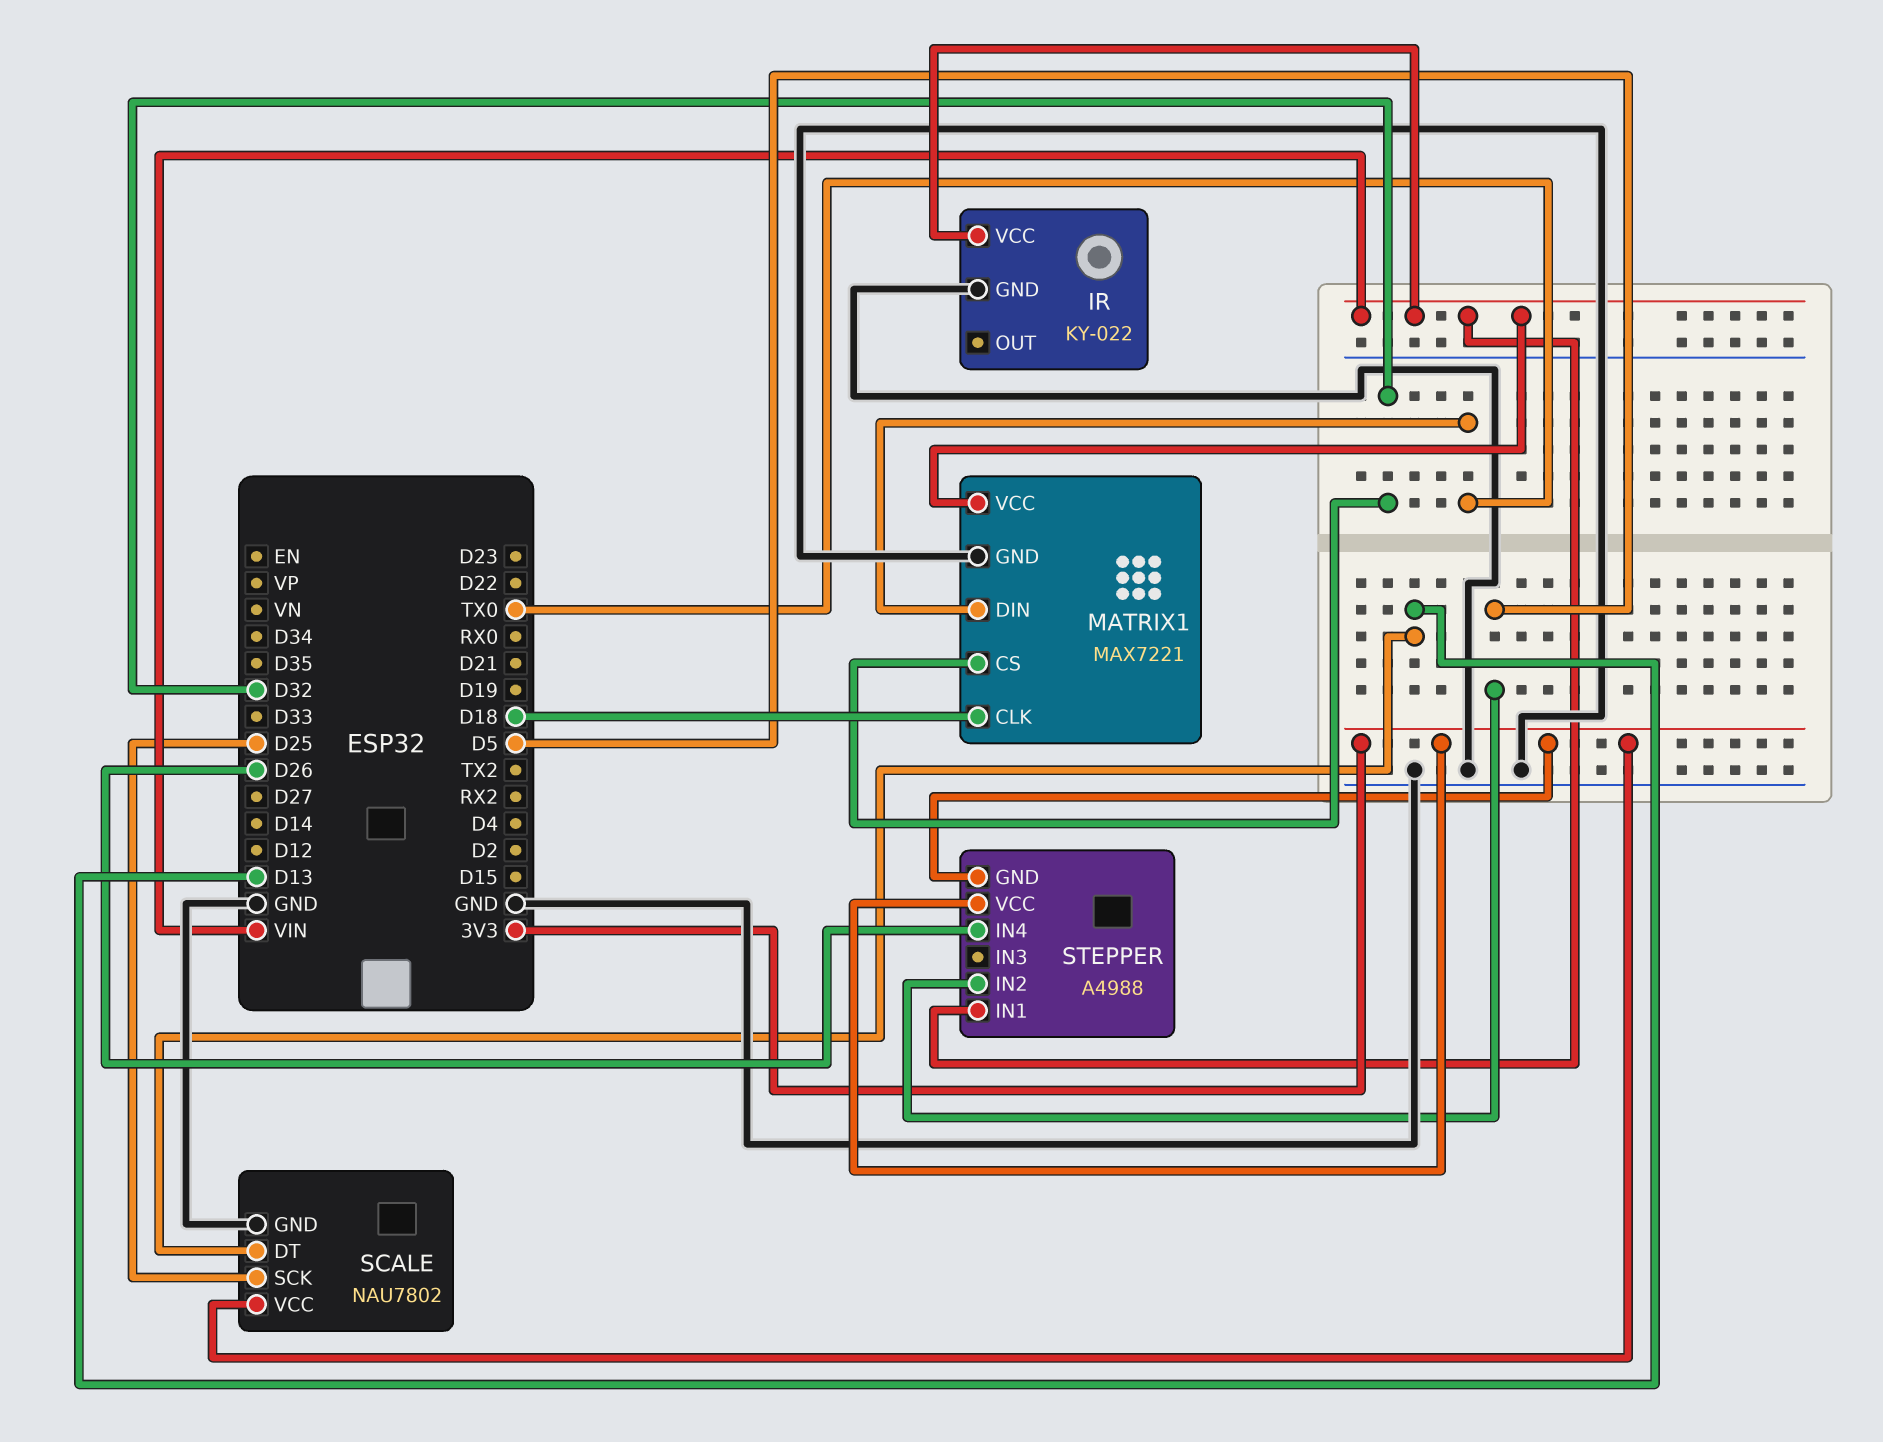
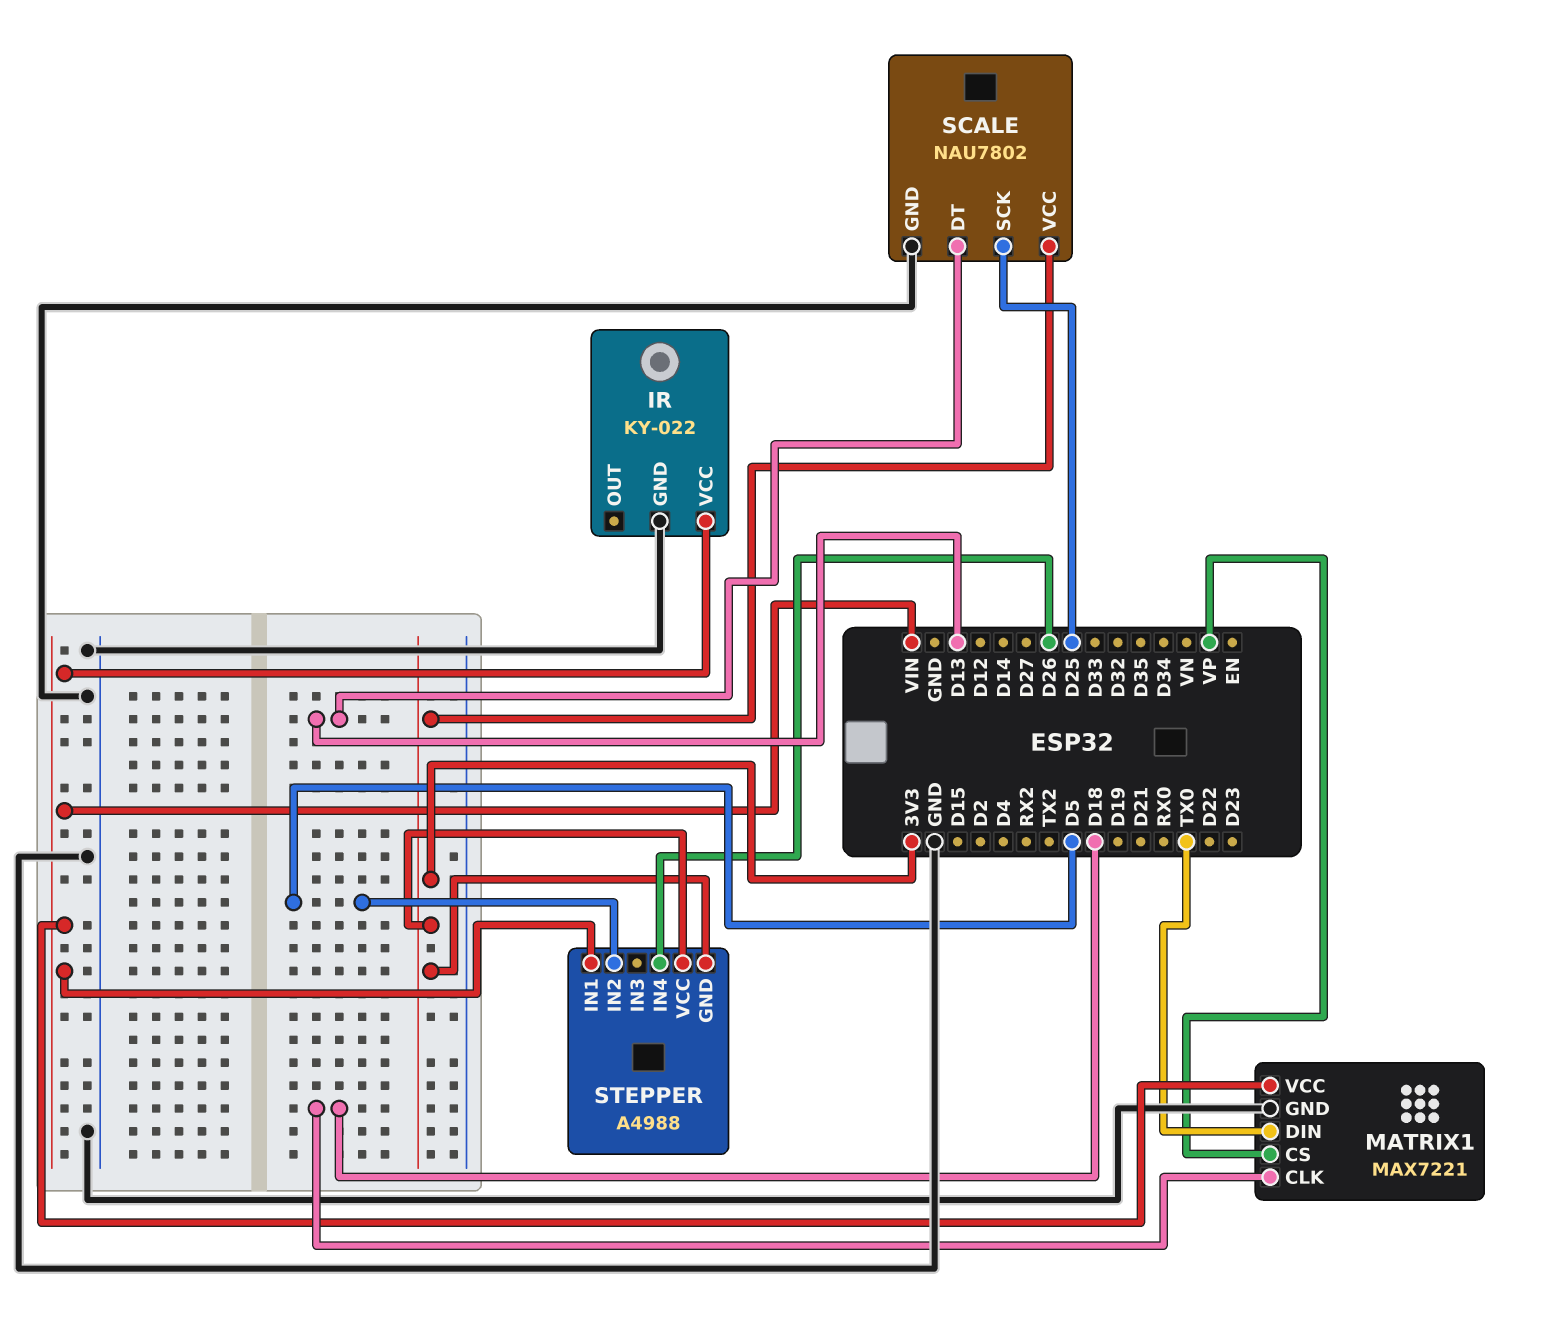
MATRIX1 pin CS: D32 -> VP

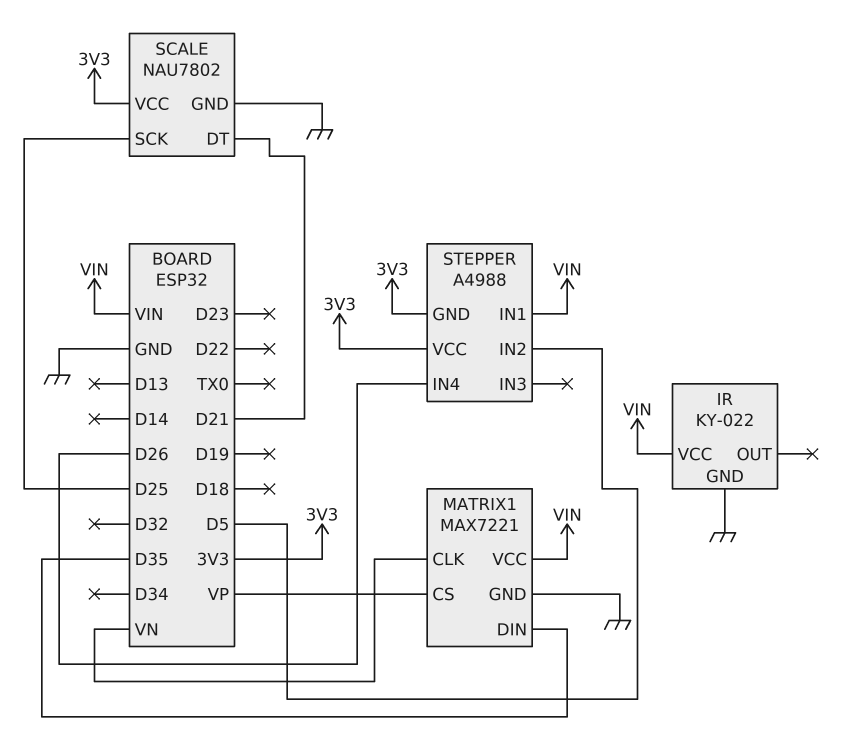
MATRIX1 pin CLK: D18 -> VN
MATRIX1 pin DIN: TX0 -> D35
SCALE pin DT: D13 -> D21

